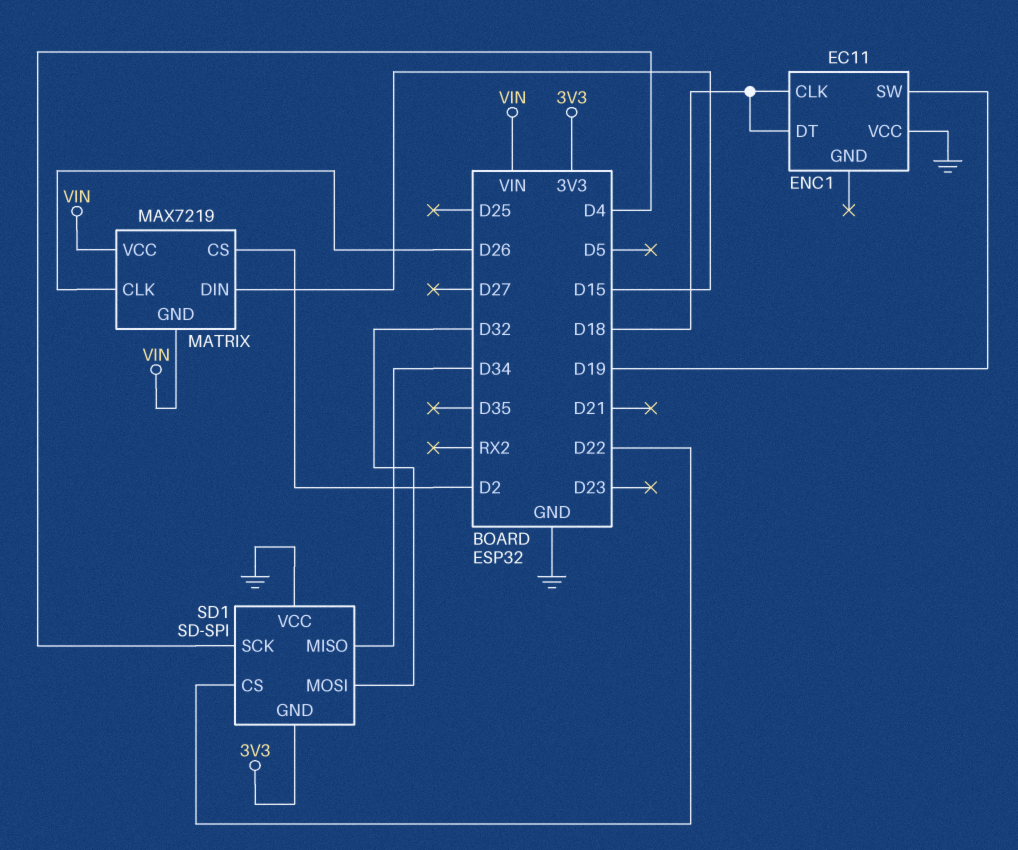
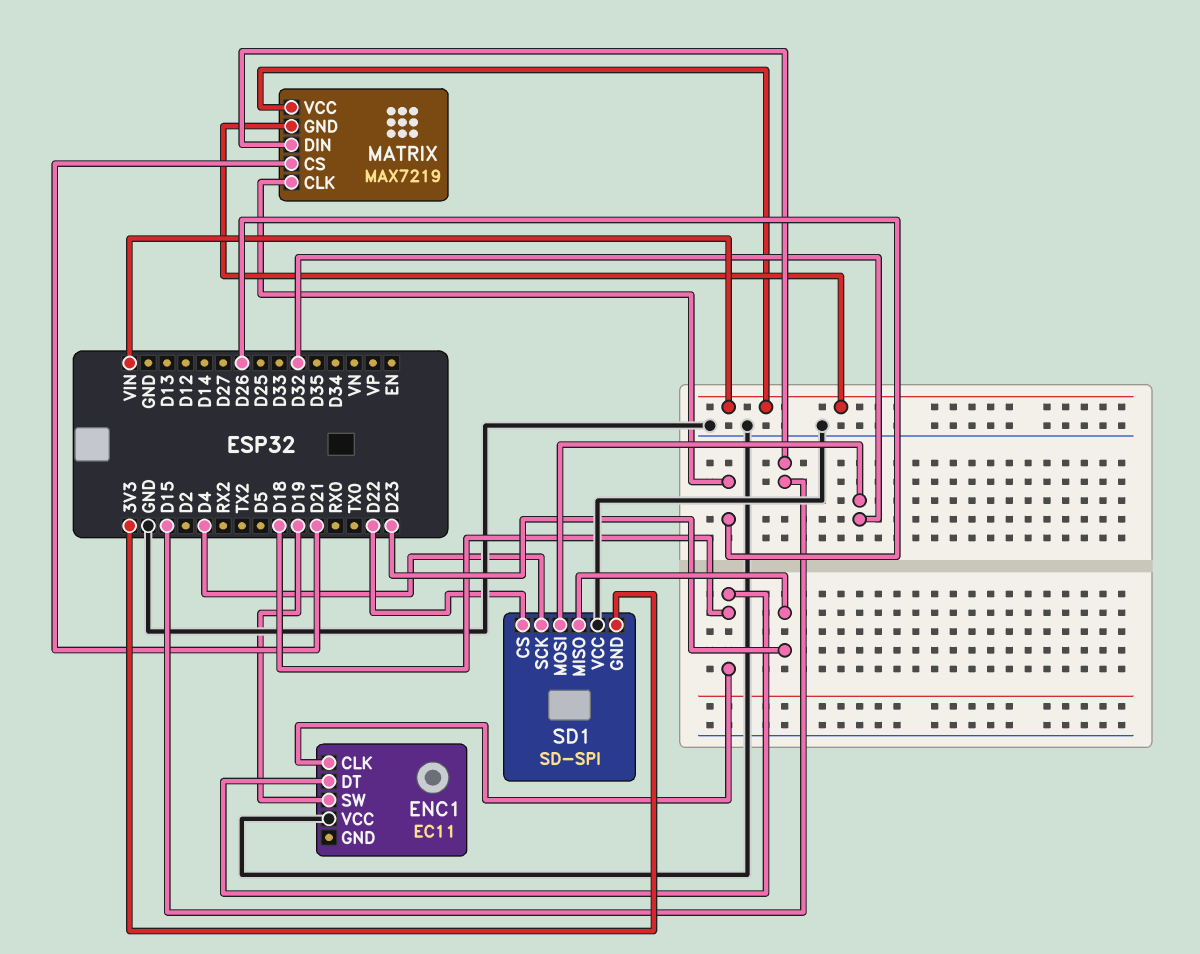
MATRIX pin CS: D2 -> D21
SD1 pin MISO: D34 -> D23

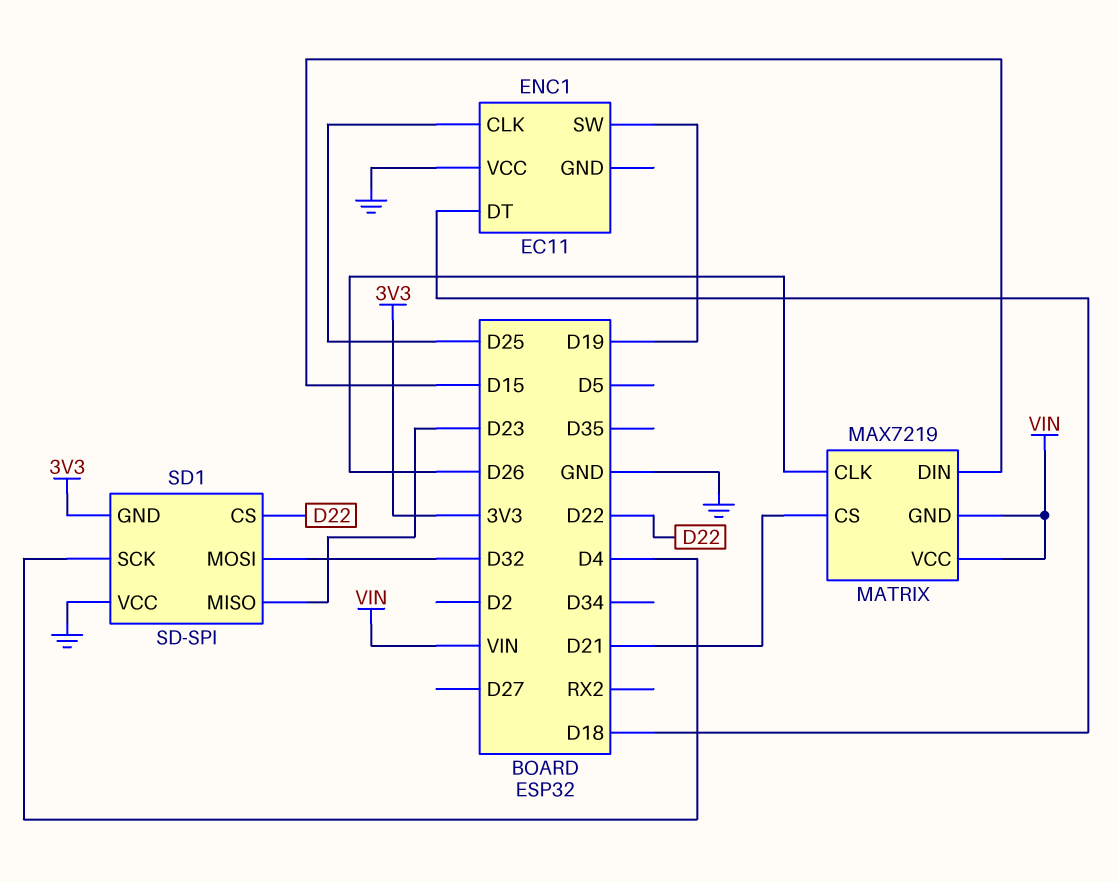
ENC1 pin CLK: D18 -> D25

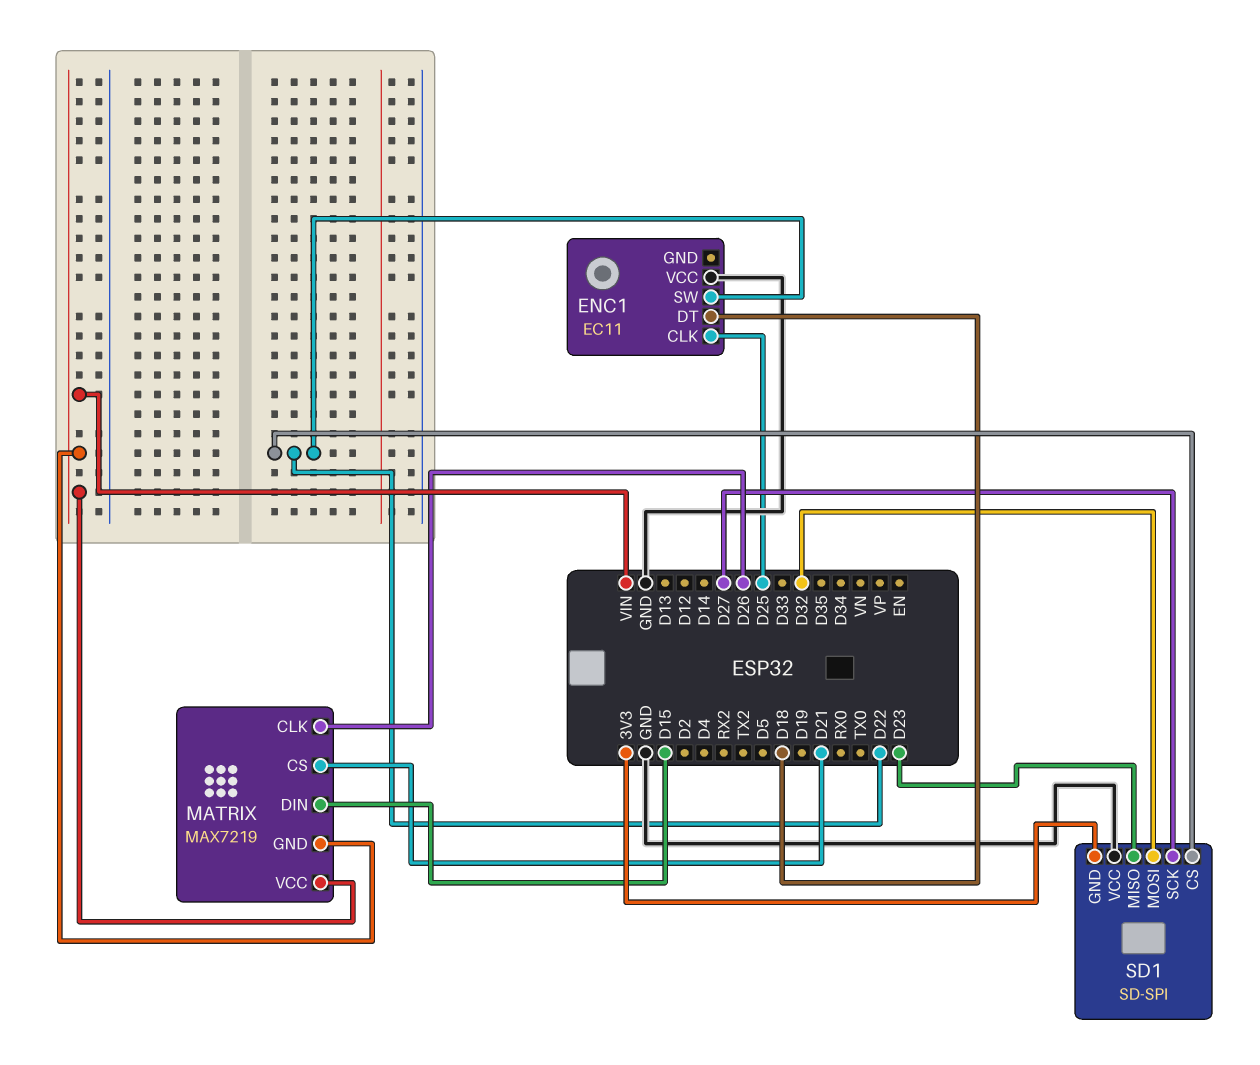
ENC1 pin SW: D19 -> D22
SD1 pin SCK: D4 -> D27

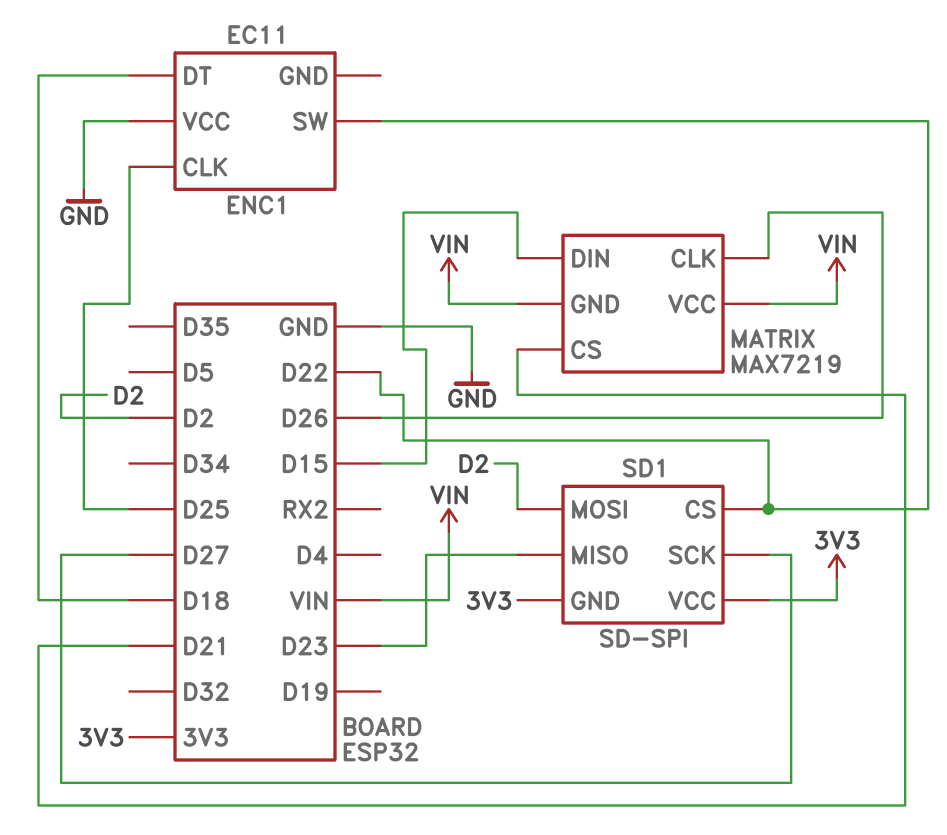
SD1 pin MOSI: D32 -> D2
SD1 pin VCC: GND -> 3V3

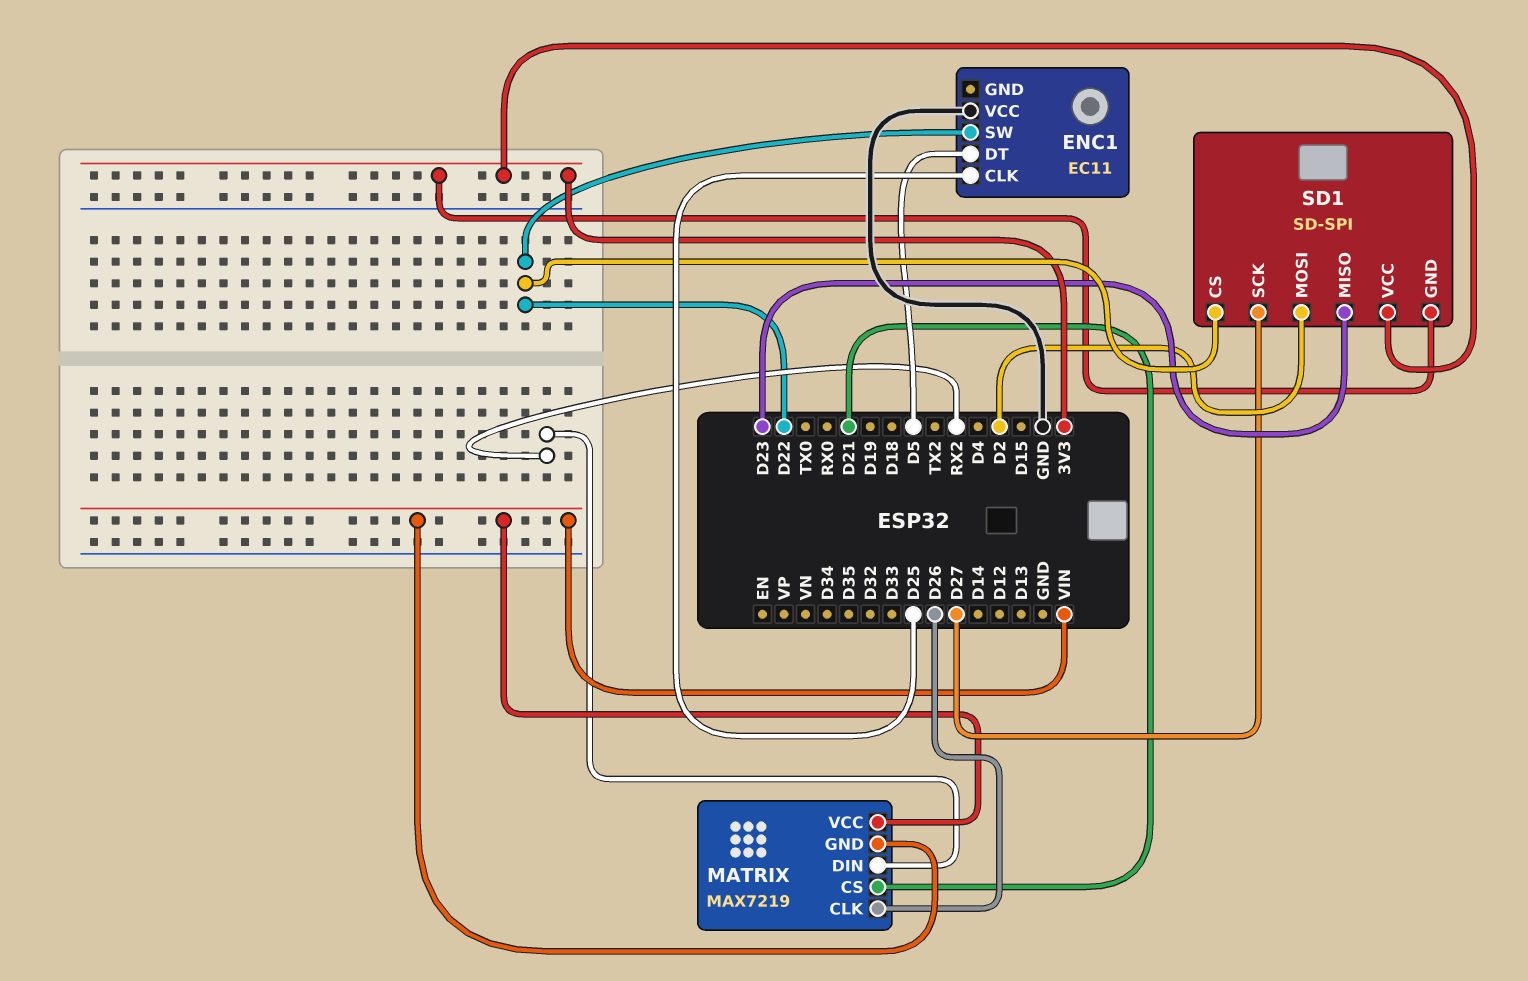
ENC1 pin DT: D18 -> D5
MATRIX pin DIN: D15 -> RX2

